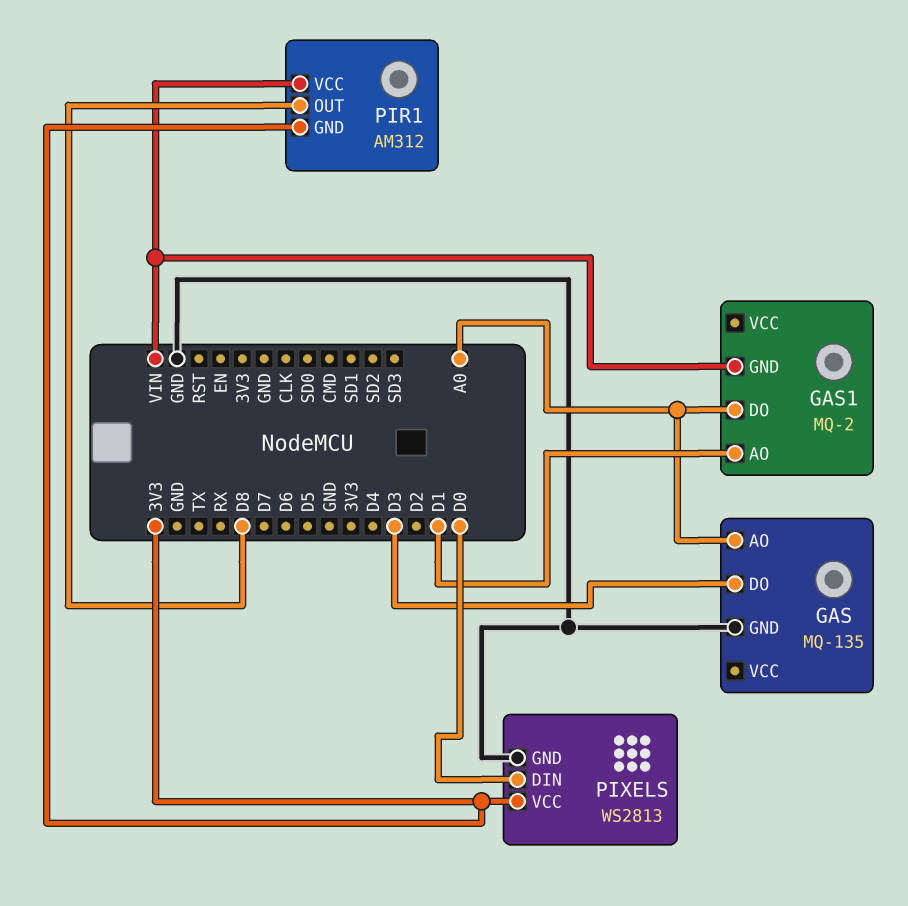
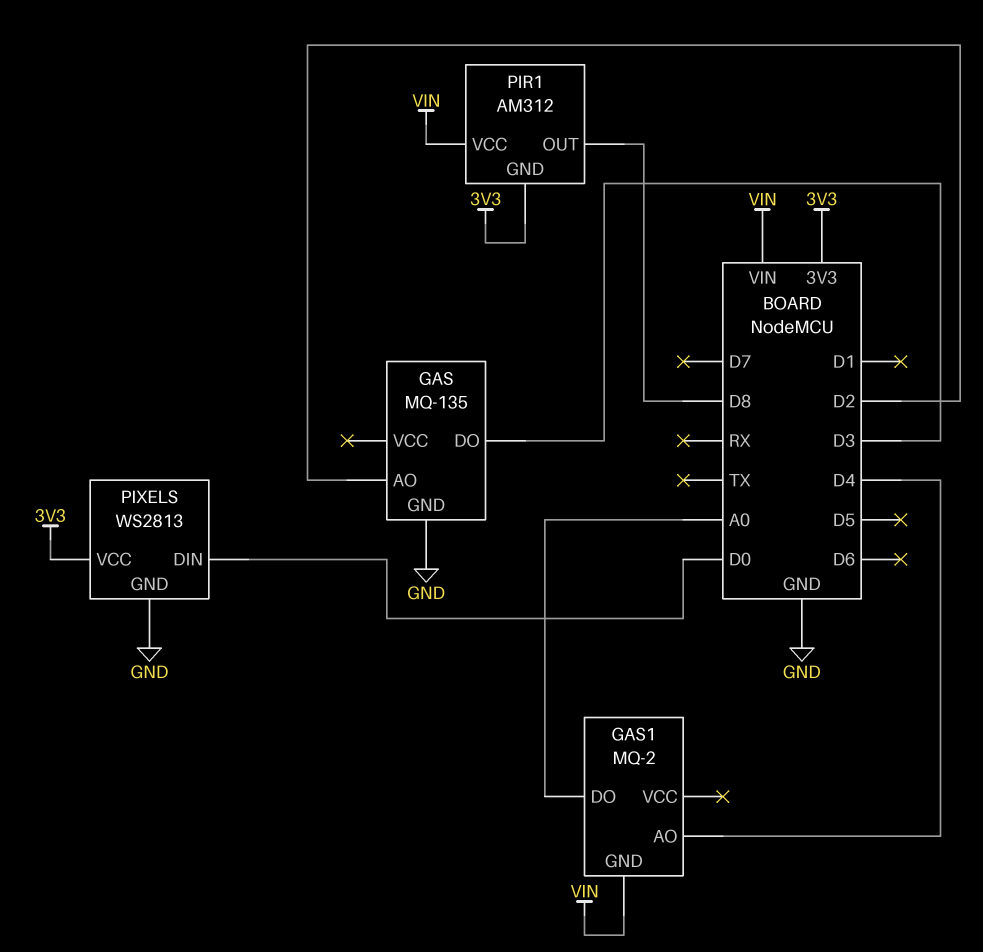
GAS pin AO: A0 -> D2
GAS1 pin AO: D1 -> D4

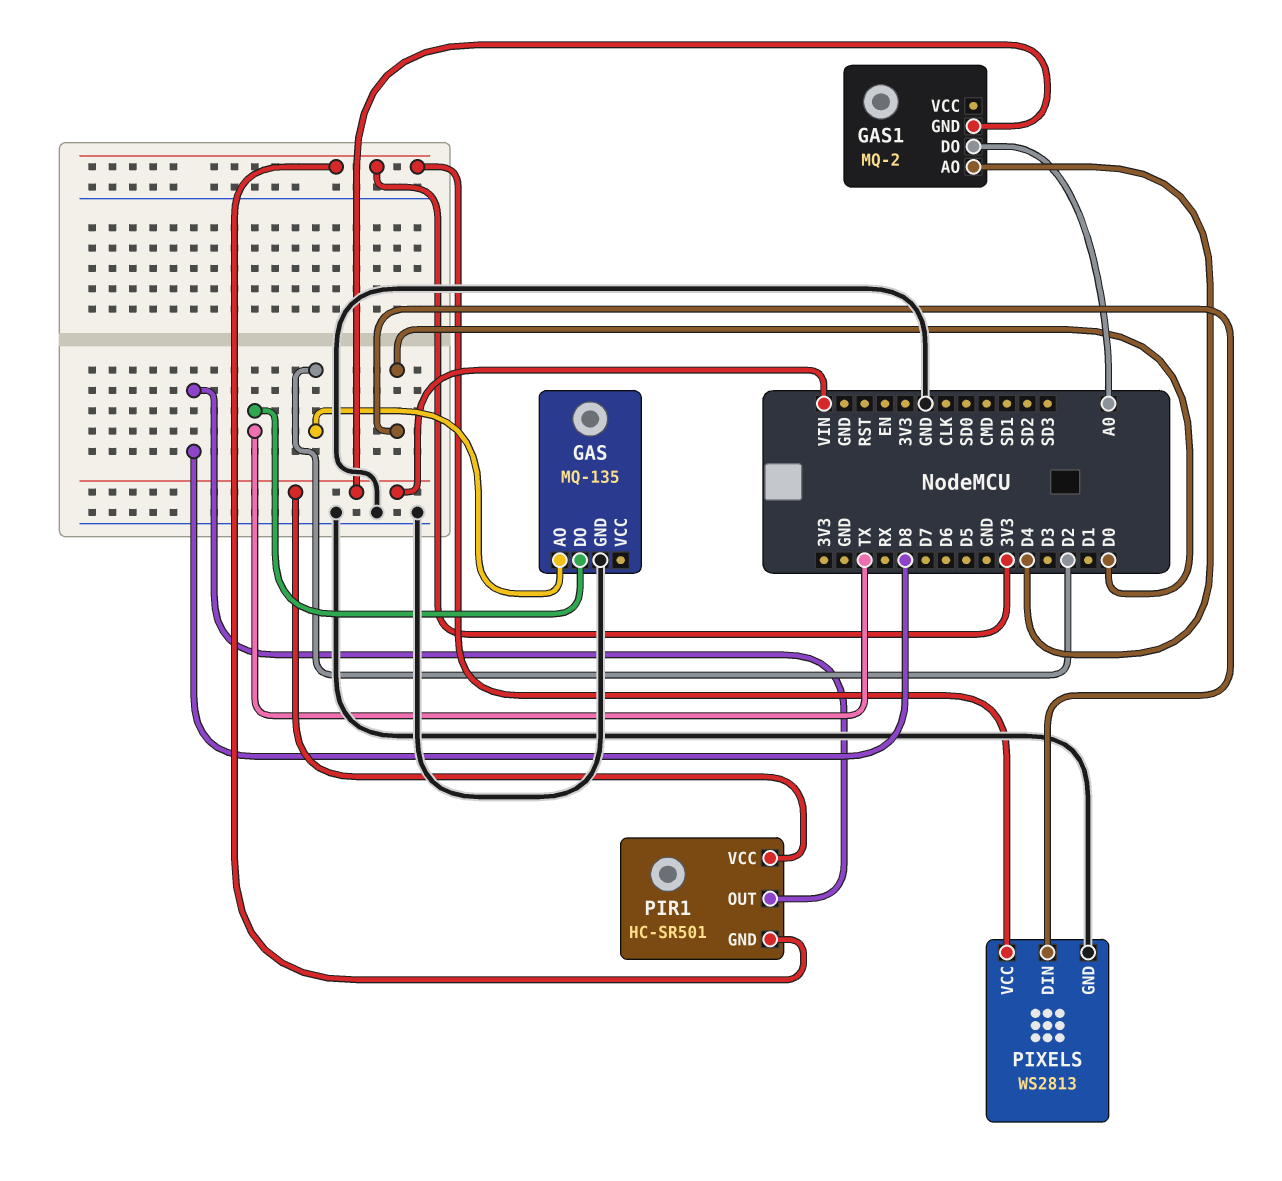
GAS pin DO: D3 -> TX
PIR1: AM312 -> HC-SR501

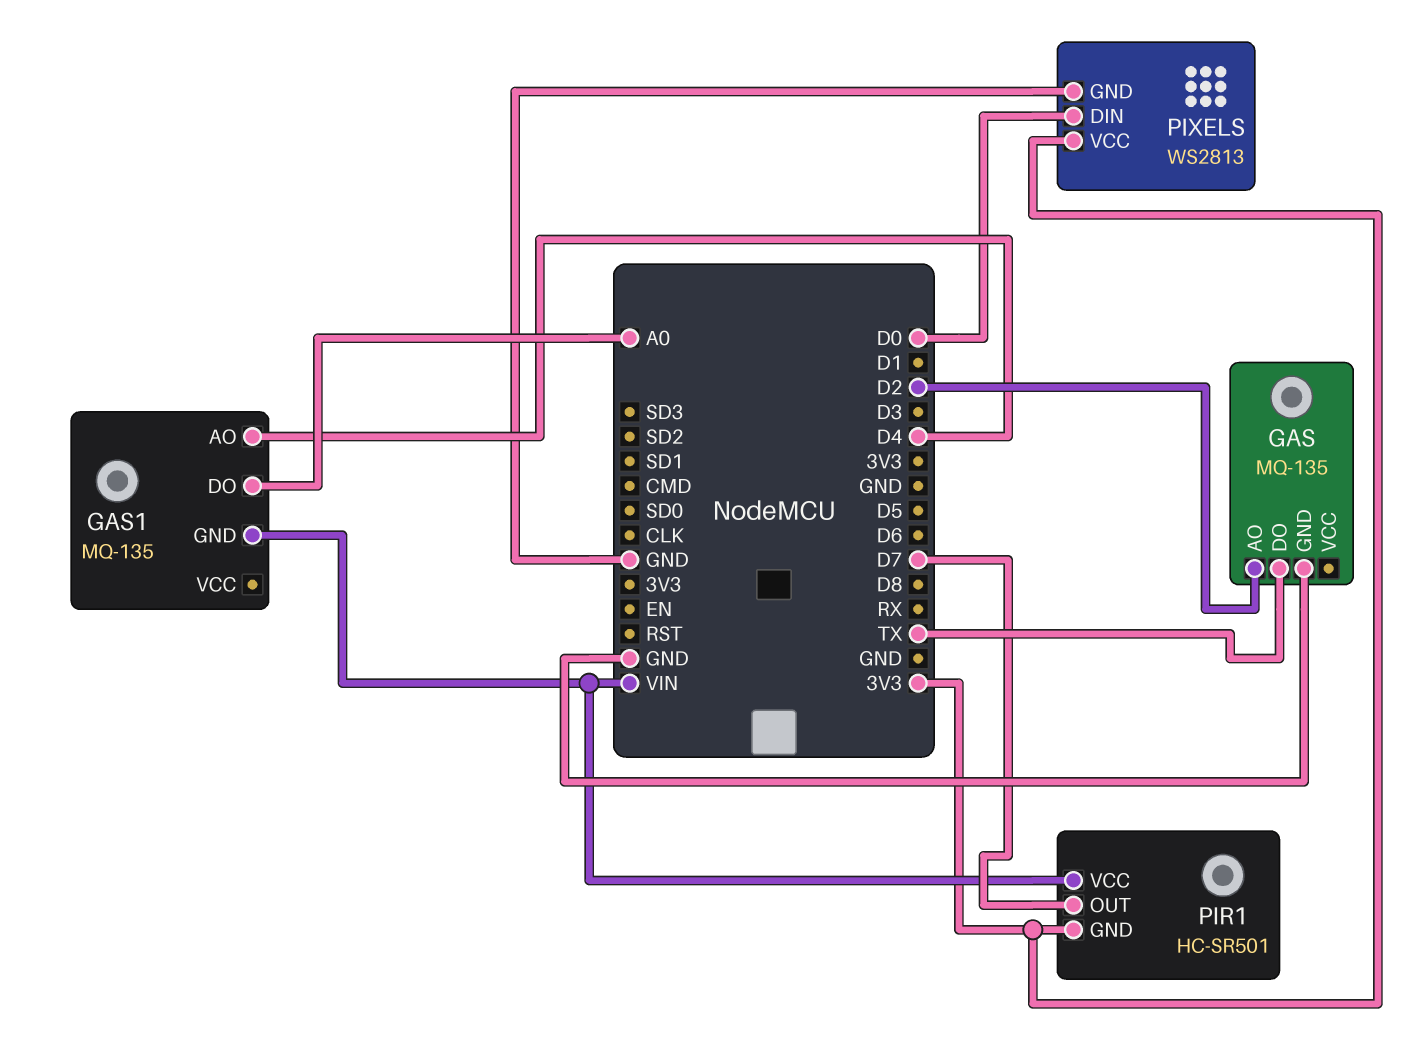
GAS1: MQ-2 -> MQ-135
PIR1 pin OUT: D8 -> D7

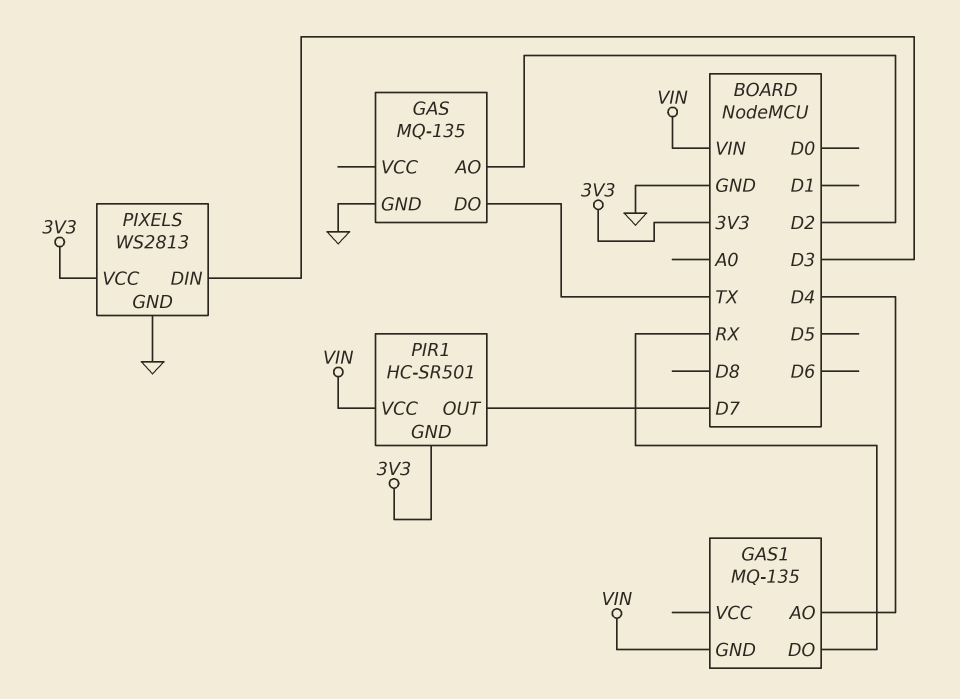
GAS1 pin DO: A0 -> RX
PIXELS pin DIN: D0 -> D3

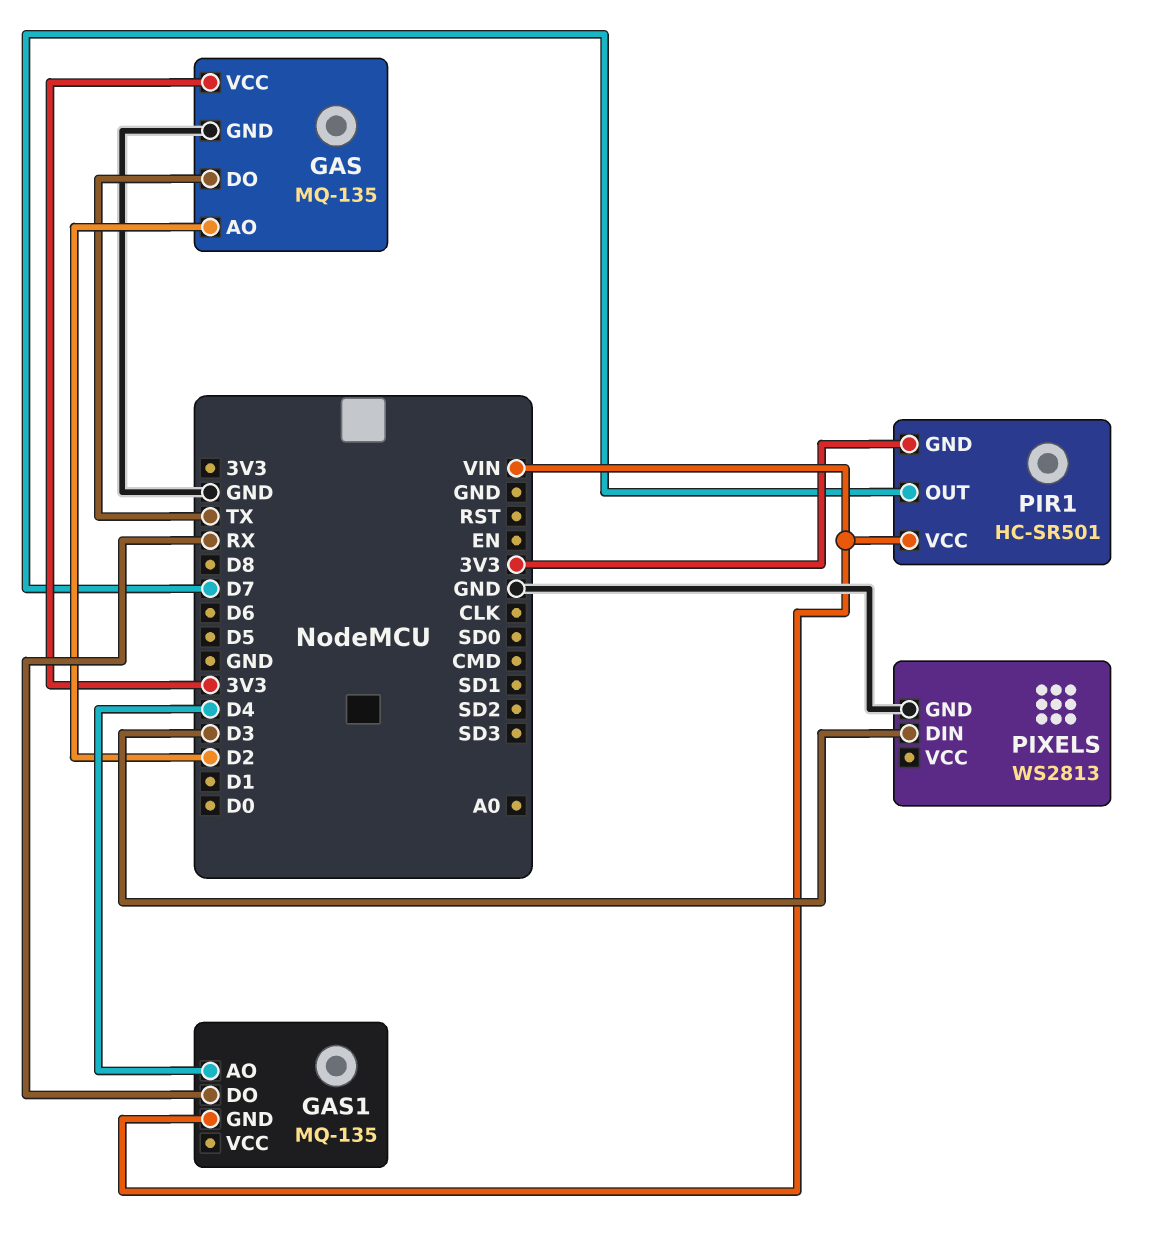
GAS pin VCC: none -> 3V3
PIXELS pin VCC: 3V3 -> none

